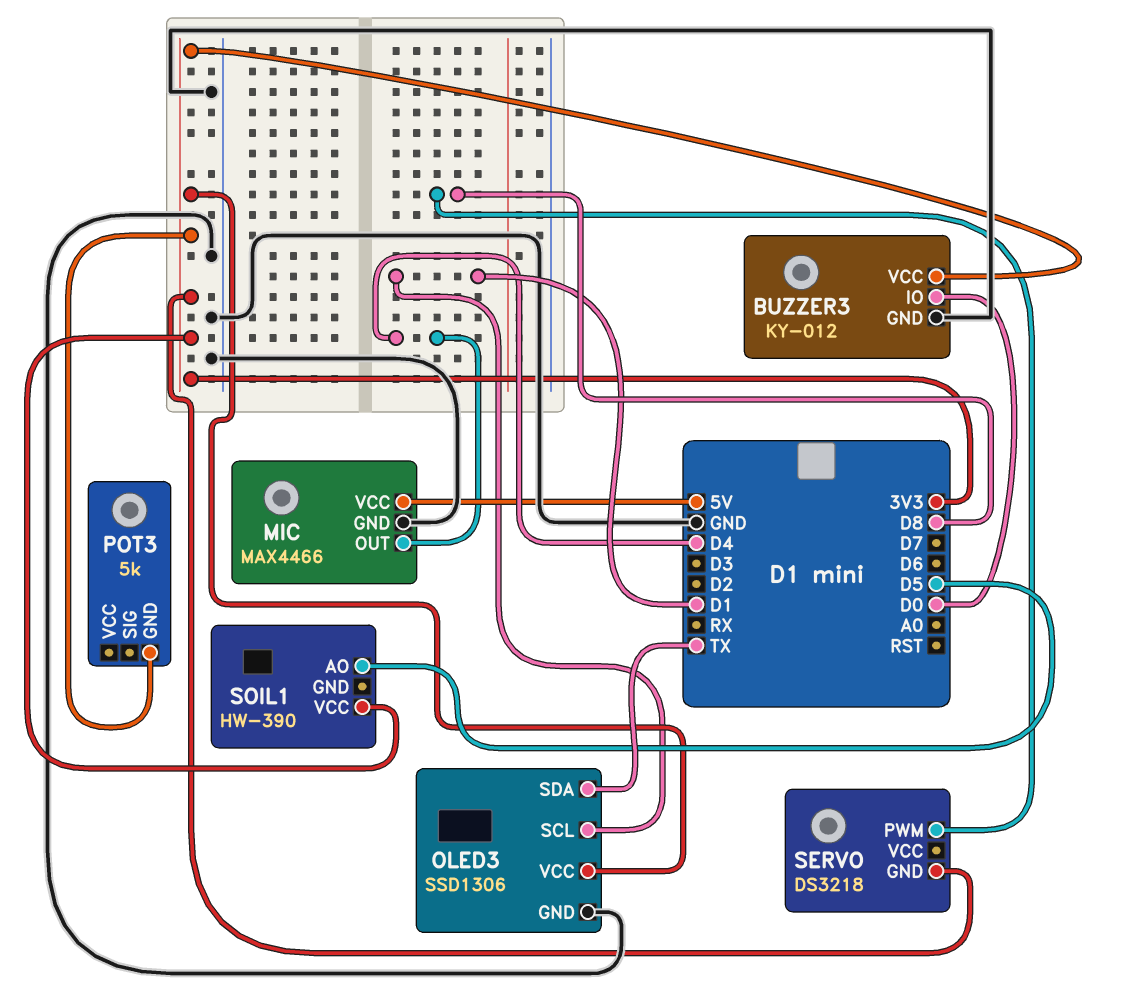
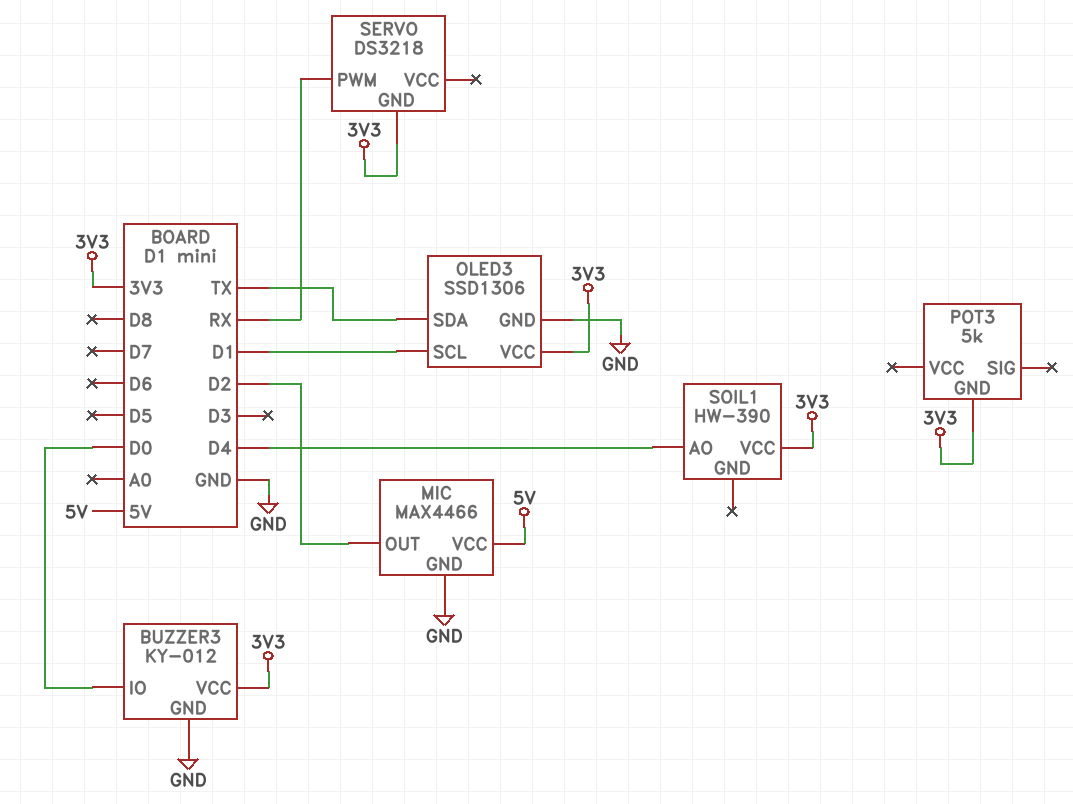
MIC pin OUT: D4 -> D2
SERVO pin PWM: D8 -> RX
SOIL1 pin AO: D5 -> D4

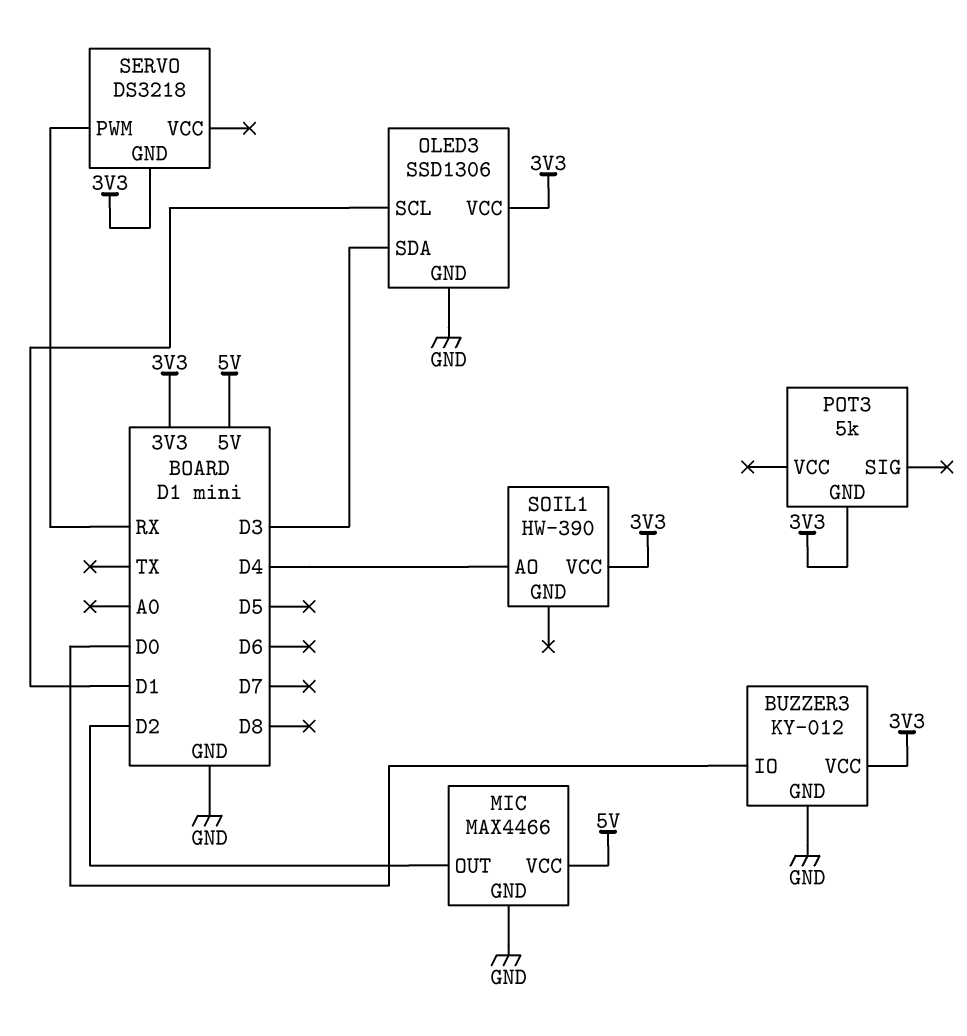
OLED3 pin SDA: TX -> D3

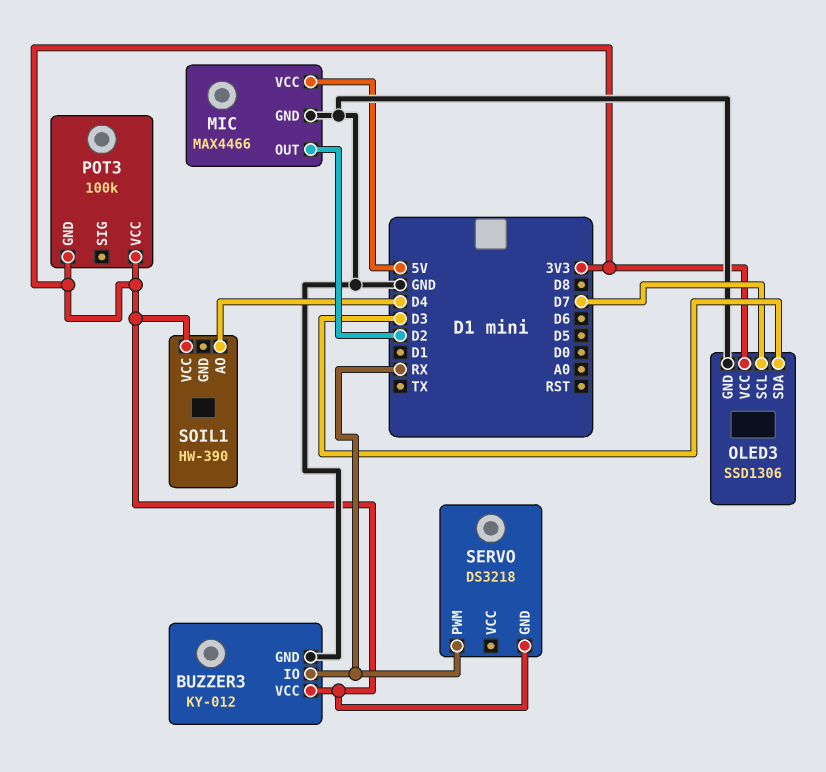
BUZZER3 pin IO: D0 -> RX
OLED3 pin SCL: D1 -> D7
POT3: 5k -> 100k
POT3 pin VCC: none -> 3V3

